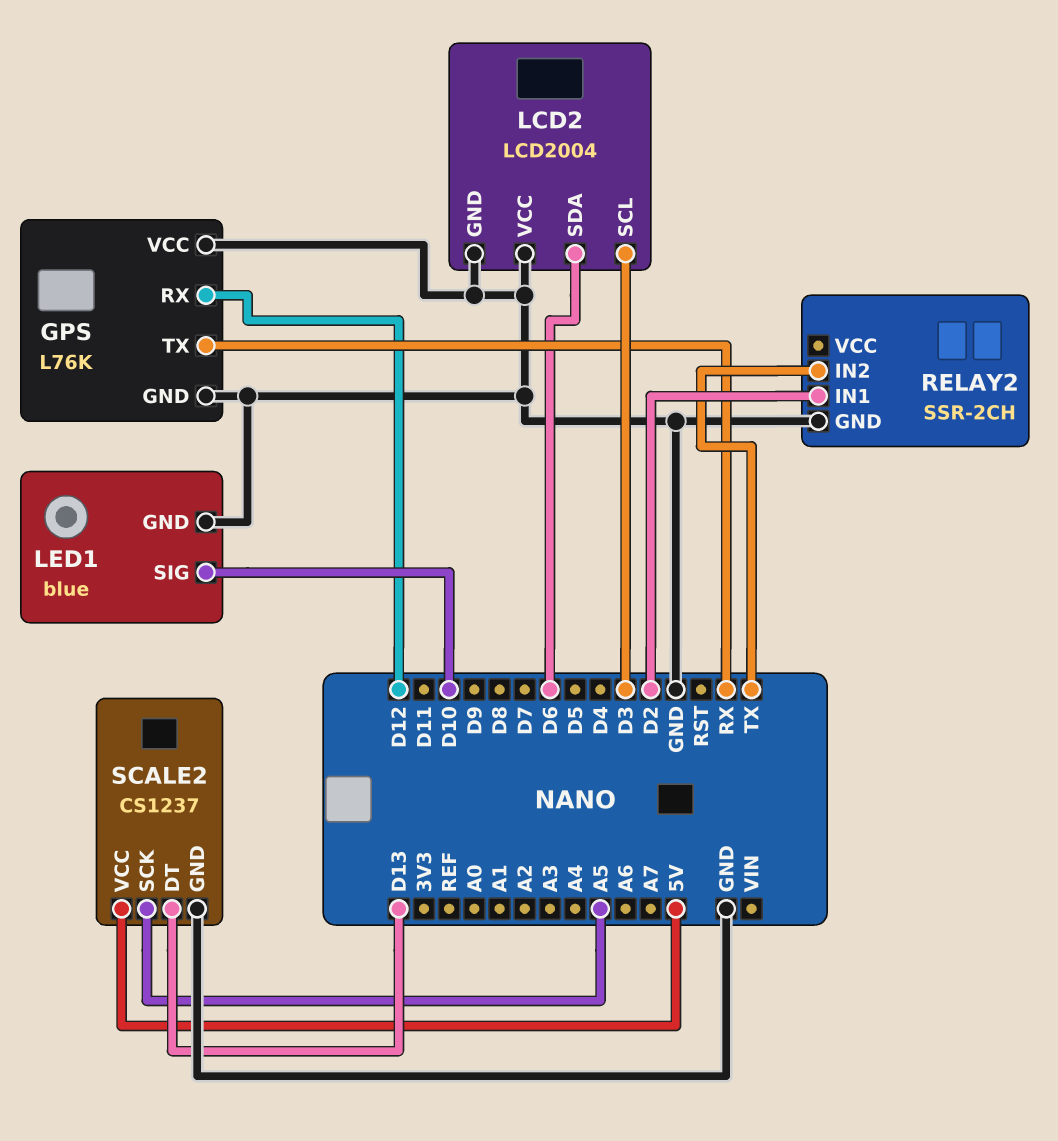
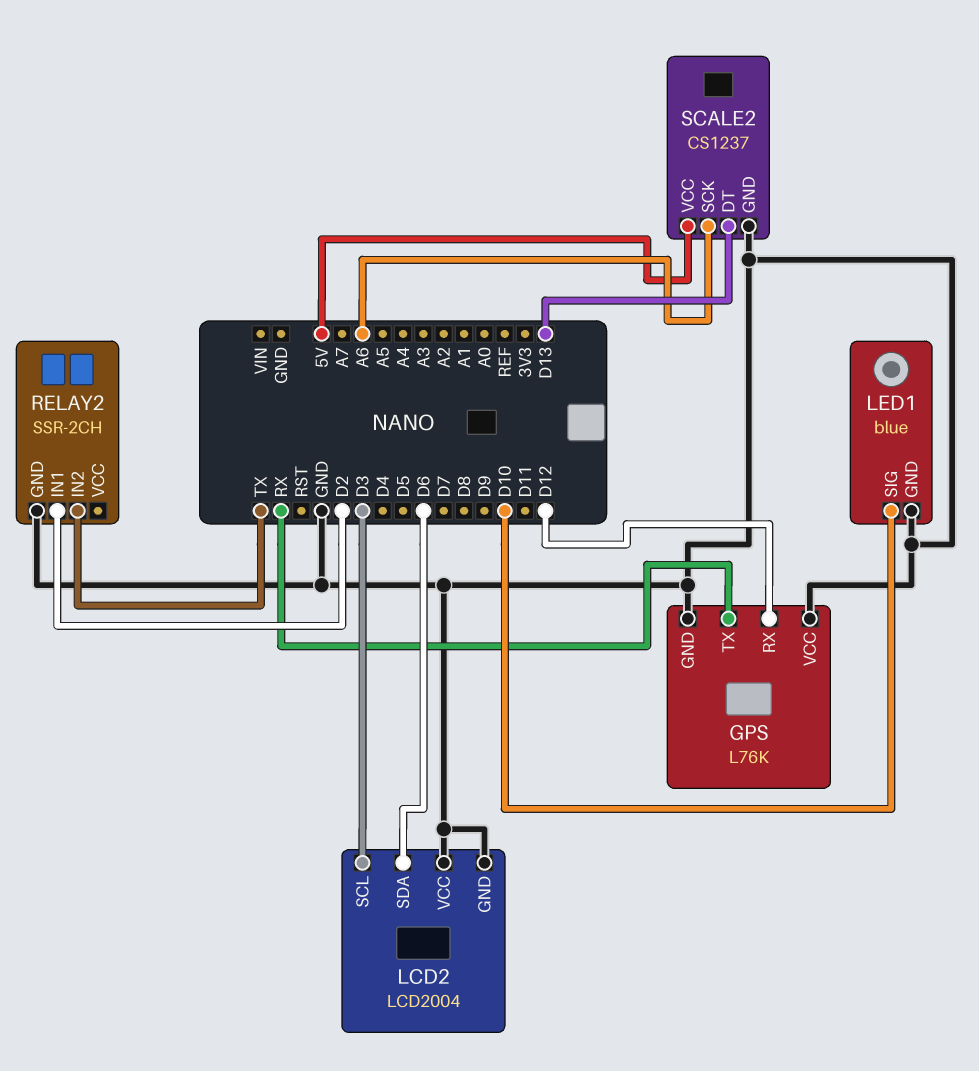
SCALE2 pin SCK: A5 -> A6

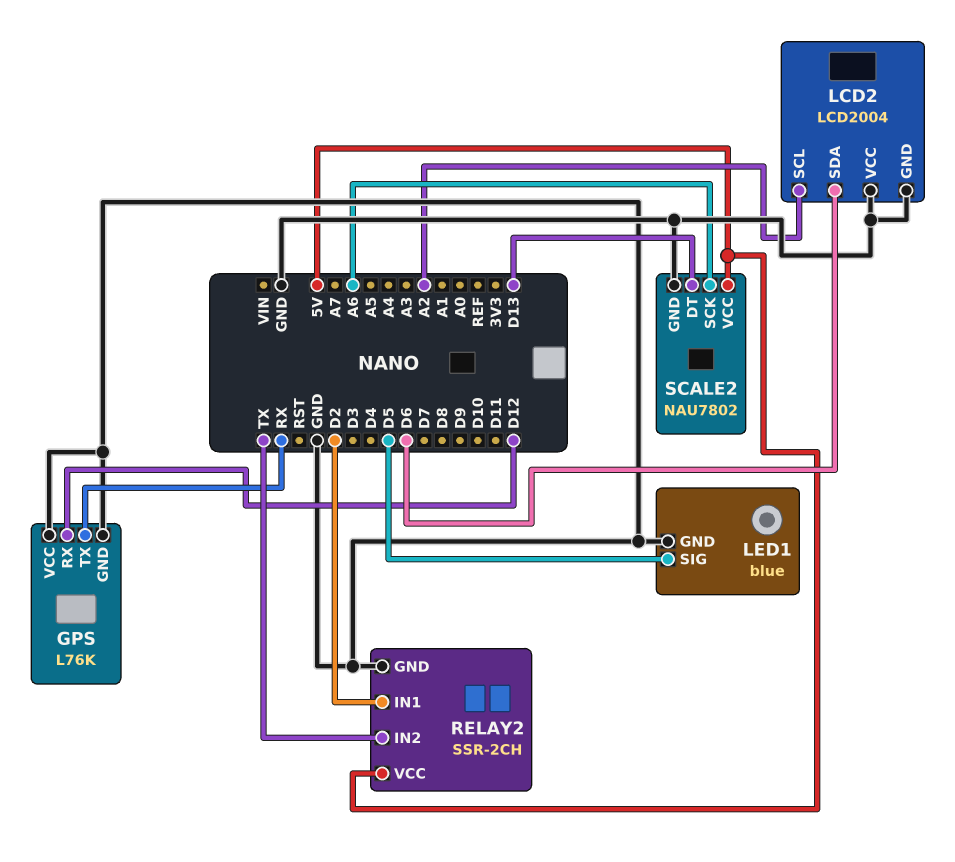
LCD2 pin SCL: D3 -> A2
LED1 pin SIG: D10 -> D5
RELAY2 pin VCC: none -> 5V
SCALE2: CS1237 -> NAU7802

